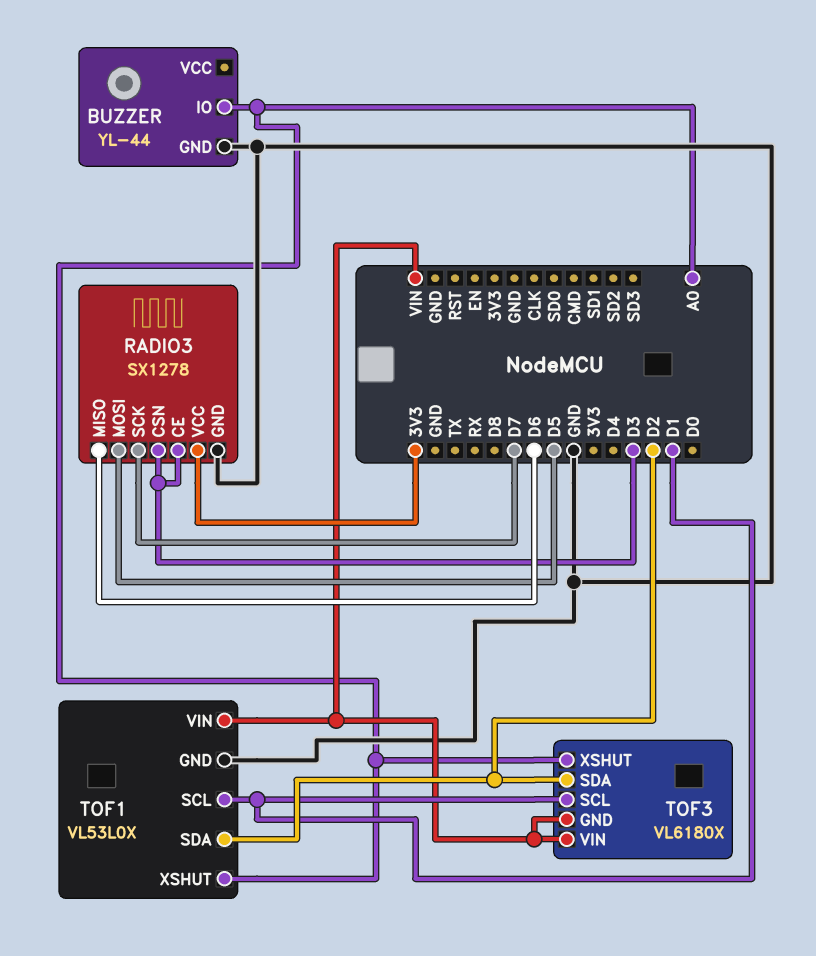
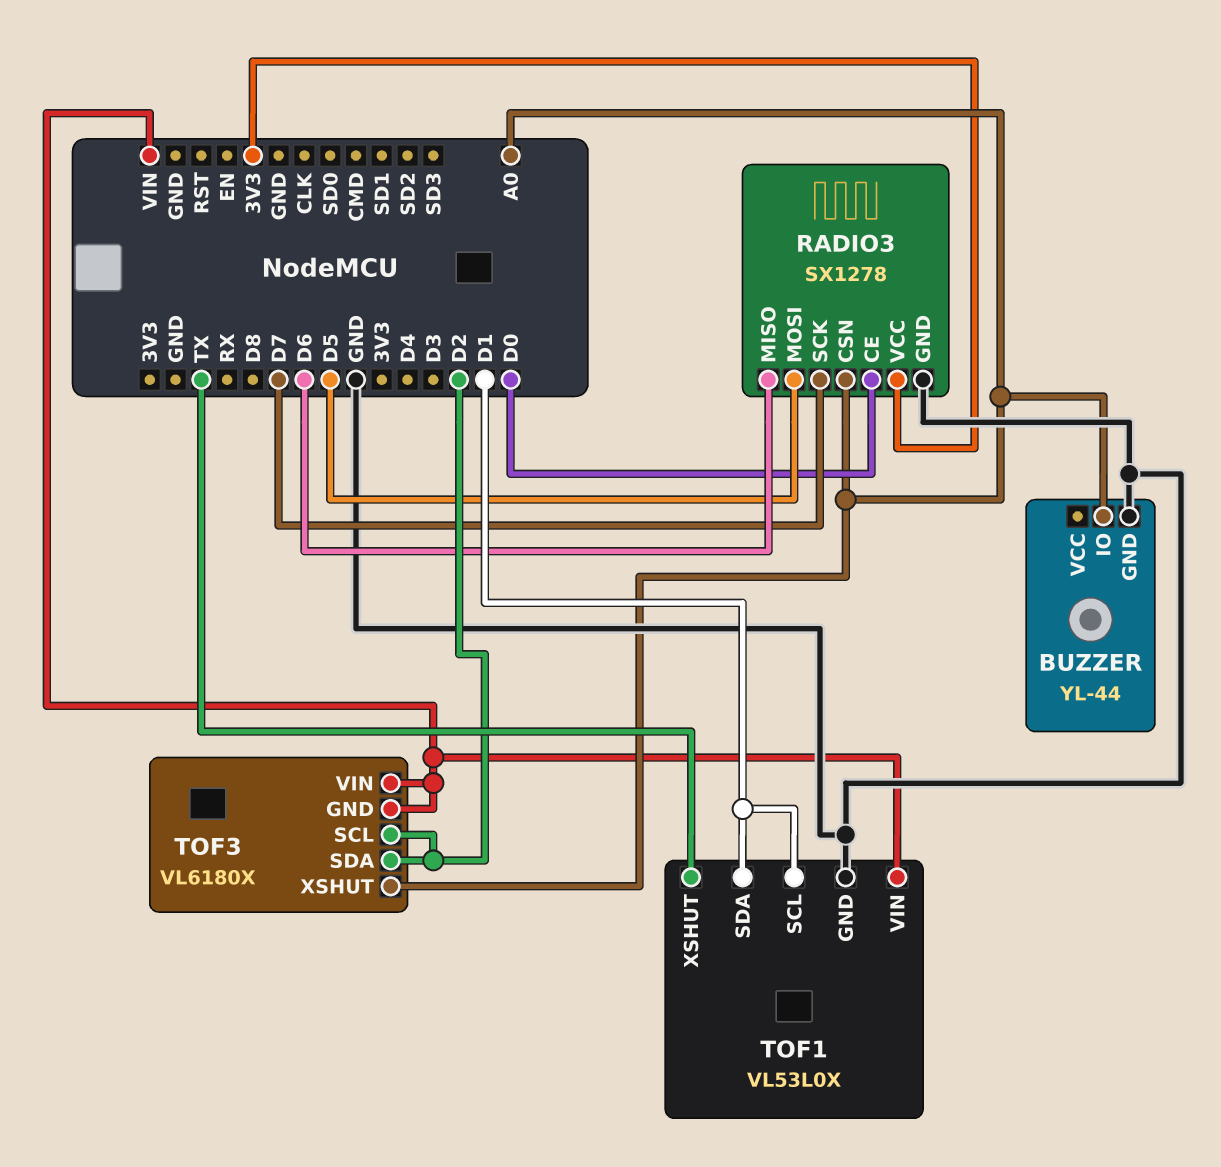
RADIO3 pin CE: D3 -> D0
RADIO3 pin CSN: D3 -> A0
TOF1 pin SDA: D2 -> D1
TOF1 pin XSHUT: A0 -> TX
TOF3 pin SCL: D1 -> D2

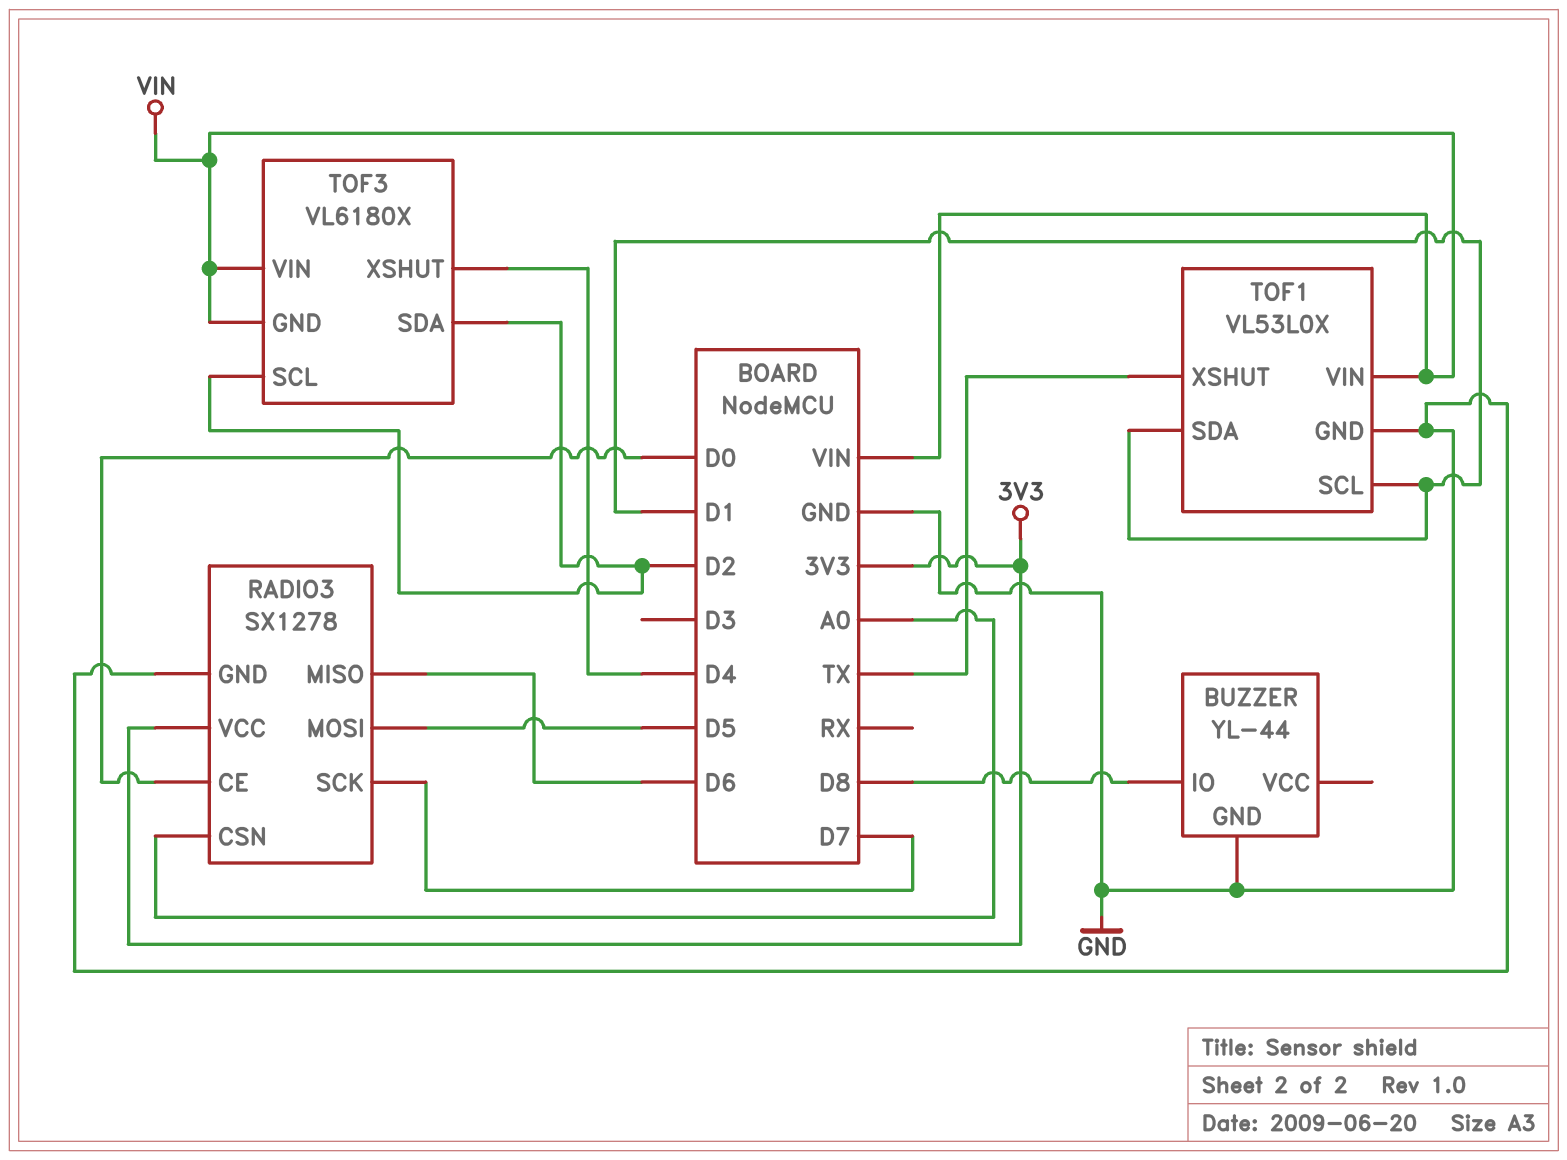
BUZZER pin IO: A0 -> D8
TOF3 pin XSHUT: A0 -> D4

